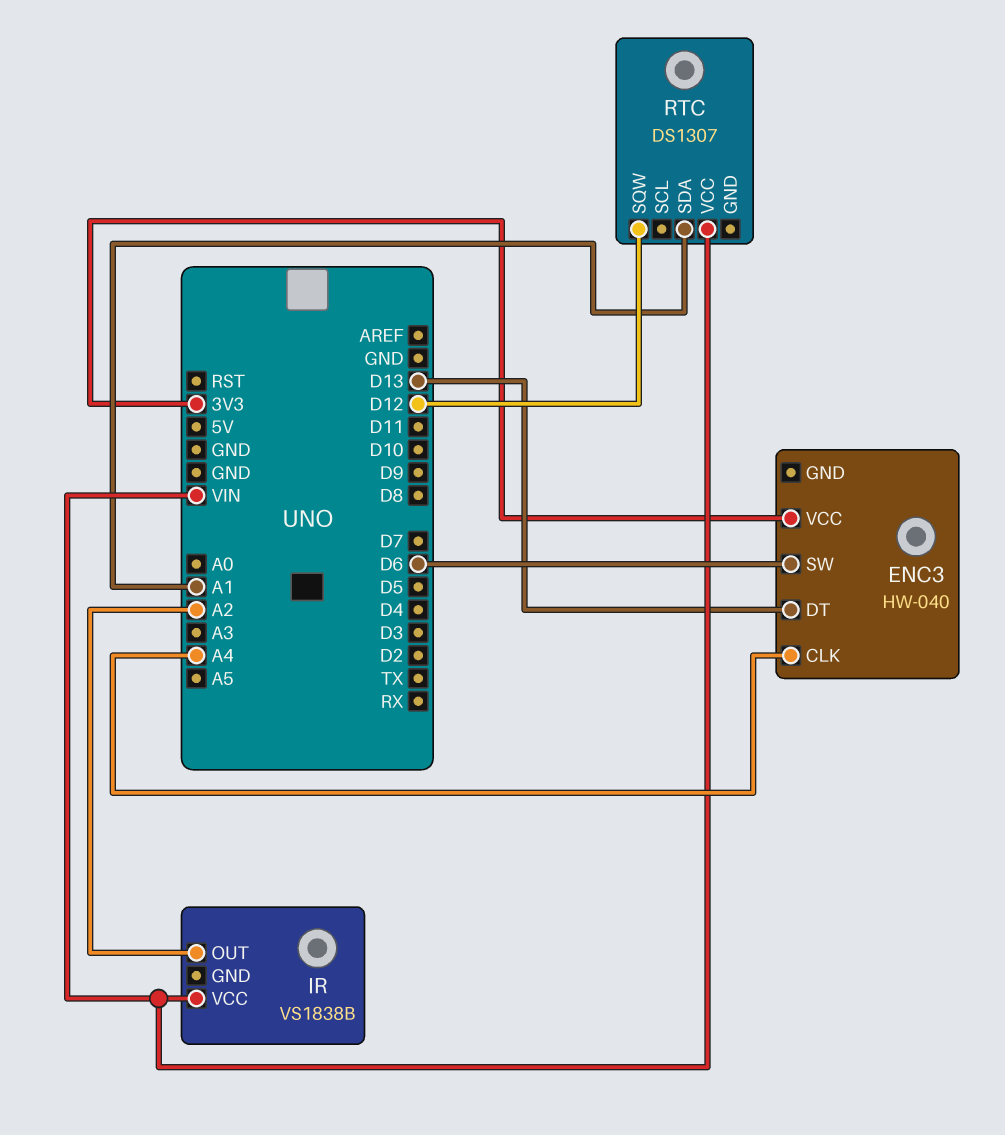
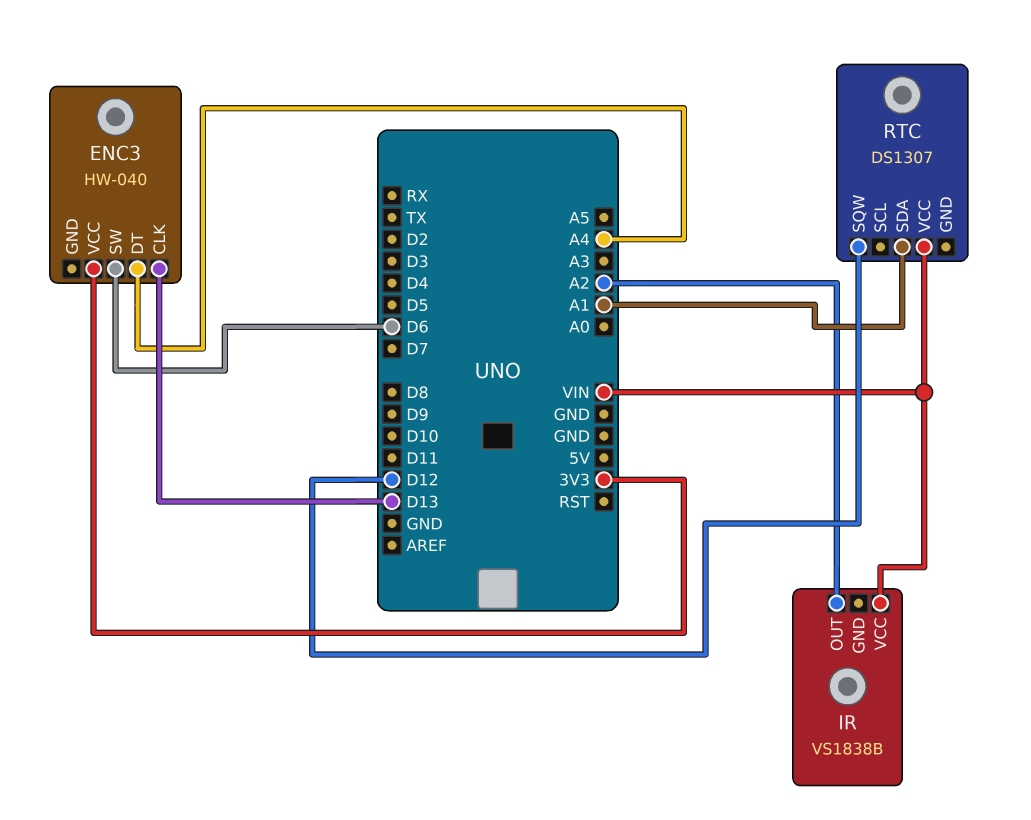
ENC3 pin CLK: A4 -> D13
ENC3 pin DT: D13 -> A4

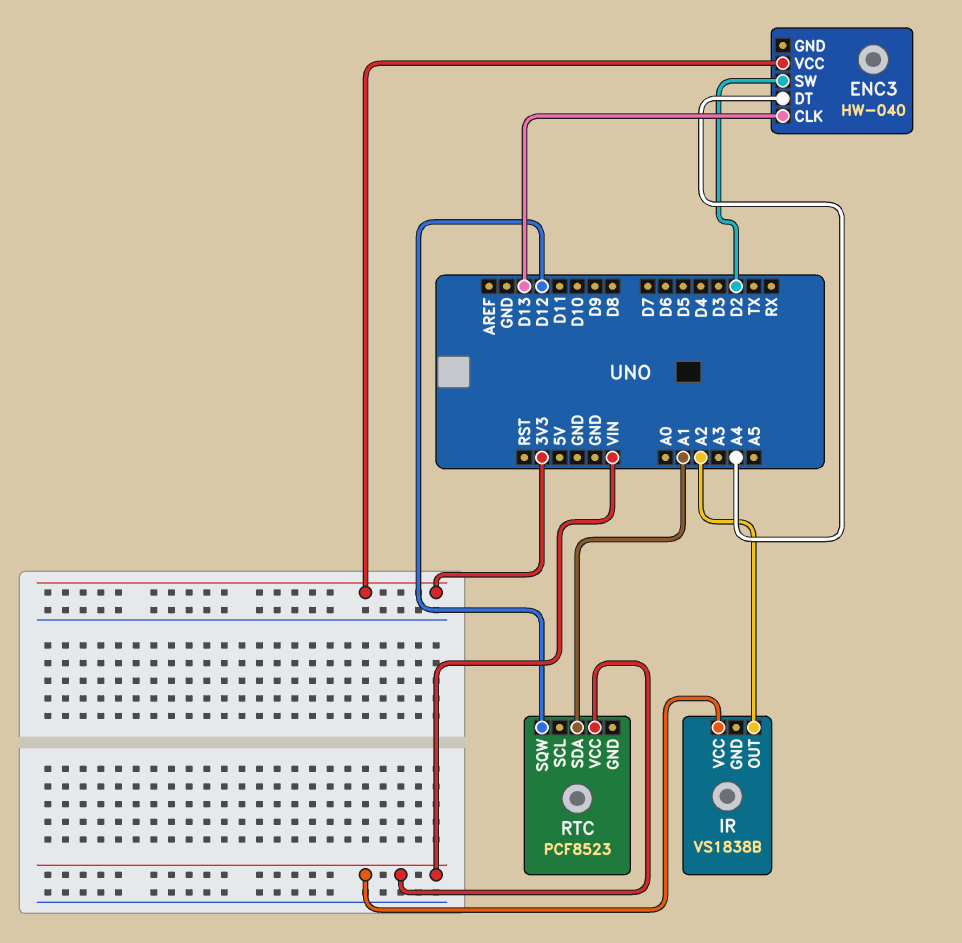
ENC3 pin SW: D6 -> D2
RTC: DS1307 -> PCF8523

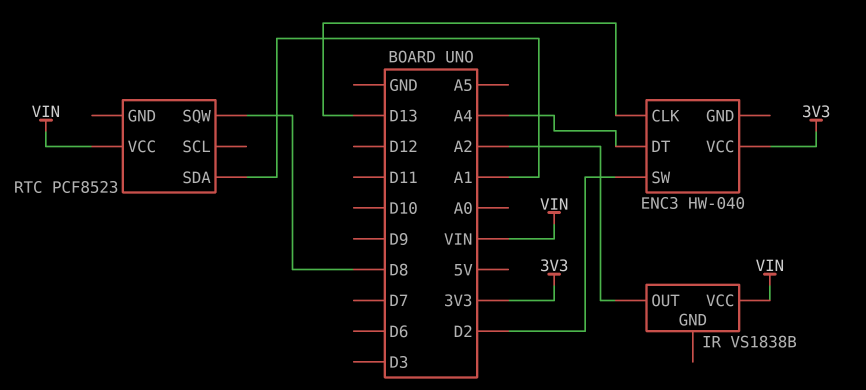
RTC pin SQW: D12 -> D8

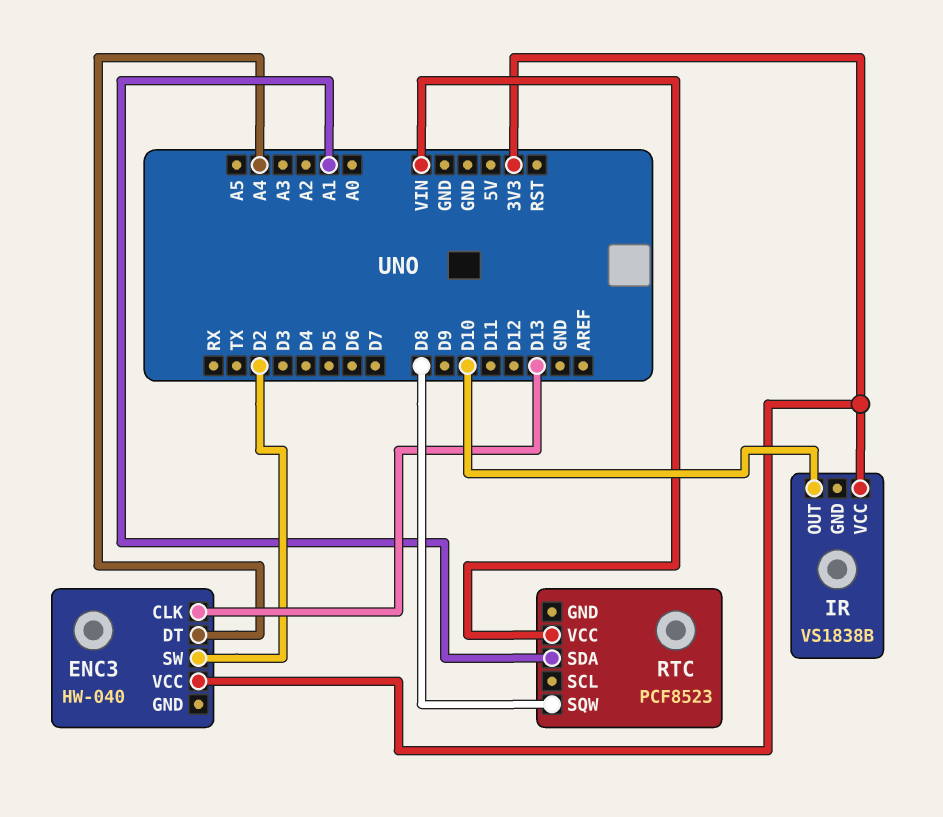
IR pin OUT: A2 -> D10
IR pin VCC: VIN -> 3V3

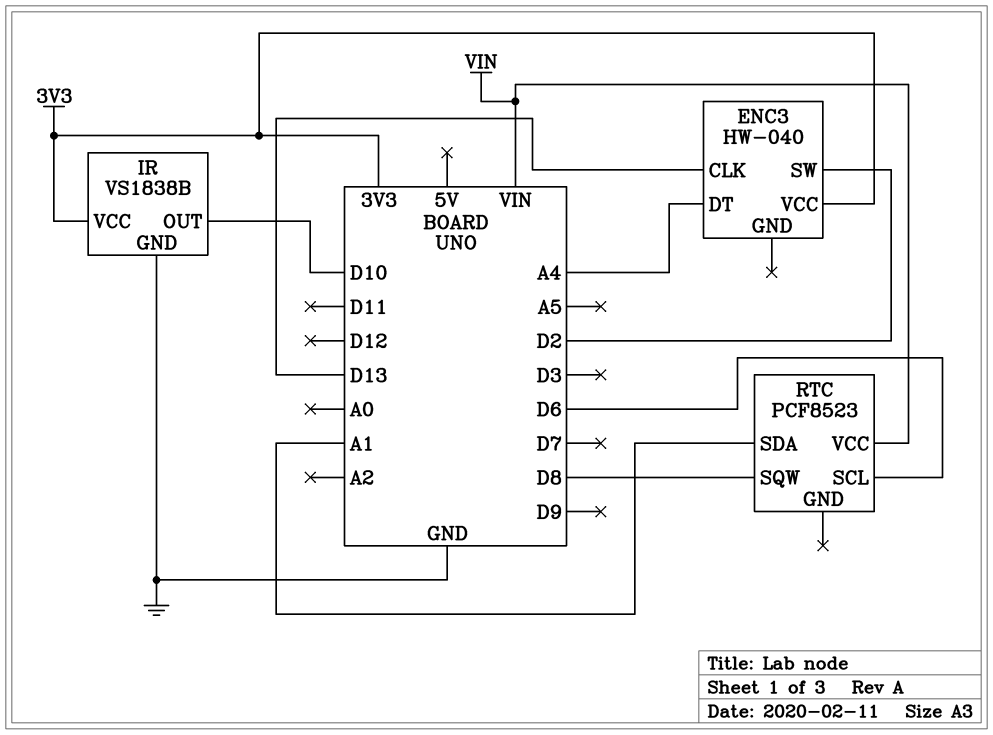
IR pin GND: none -> GND
RTC pin SCL: none -> D6

